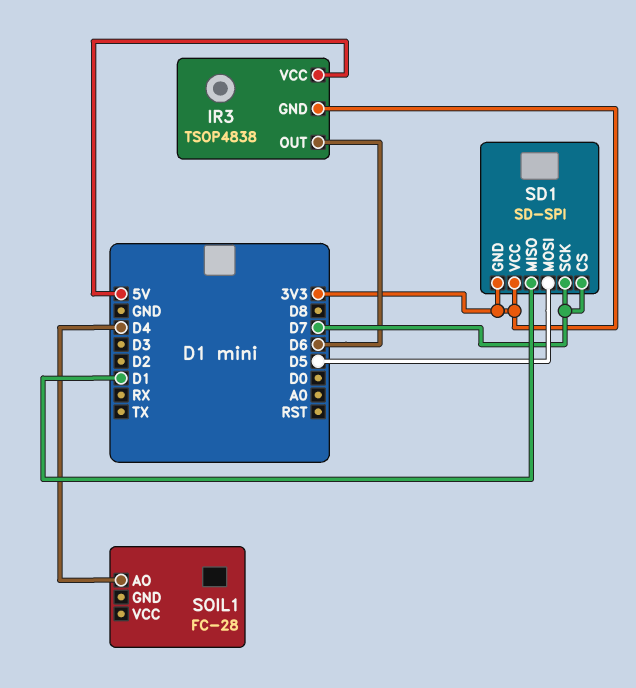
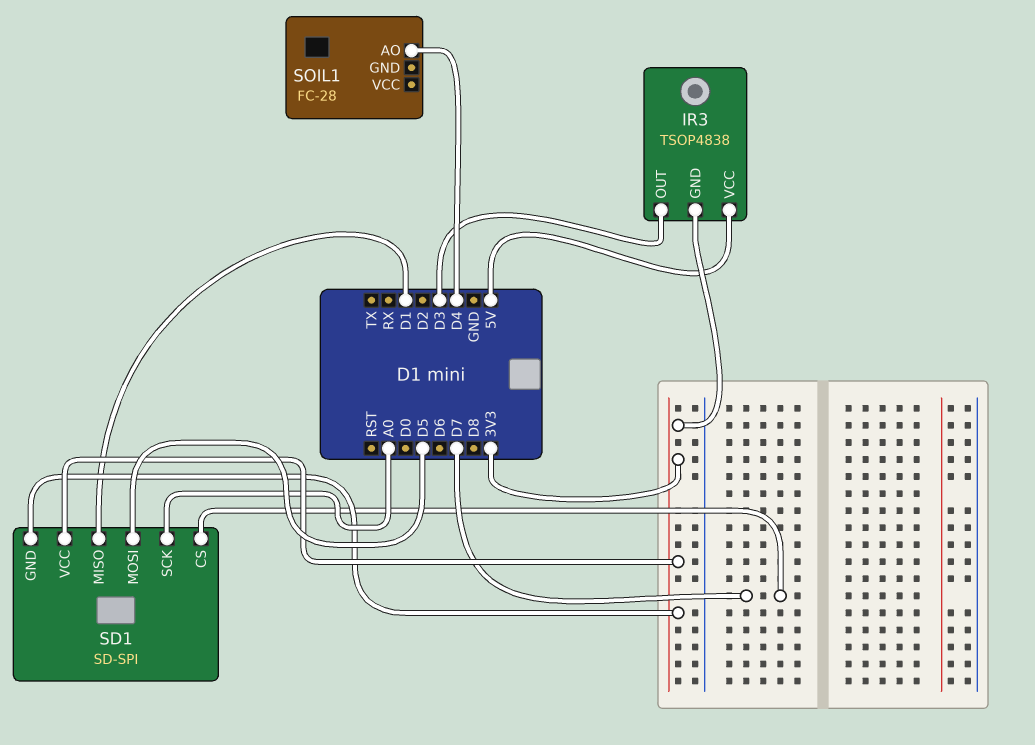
IR3 pin OUT: D6 -> D3
SD1 pin SCK: D7 -> A0

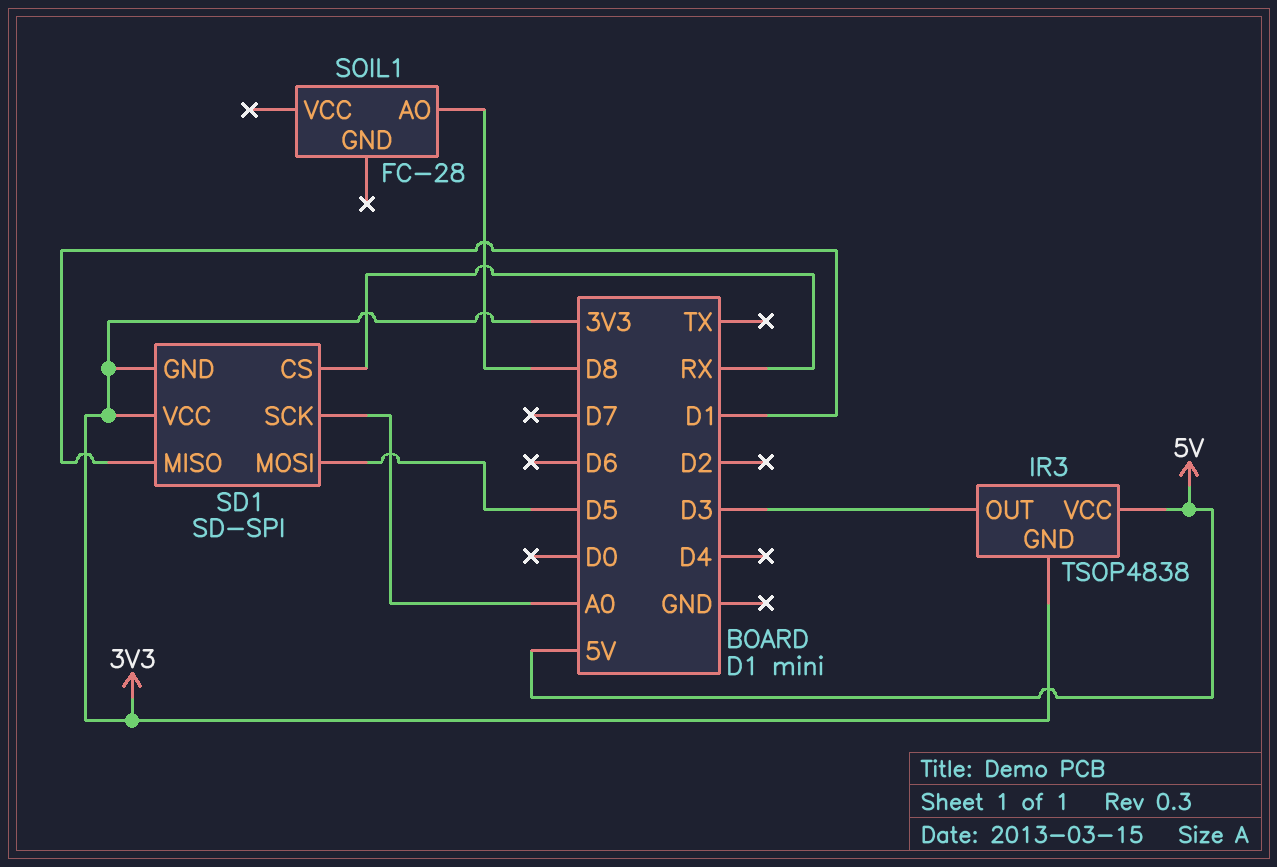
SD1 pin CS: D7 -> RX
SOIL1 pin AO: D4 -> D8

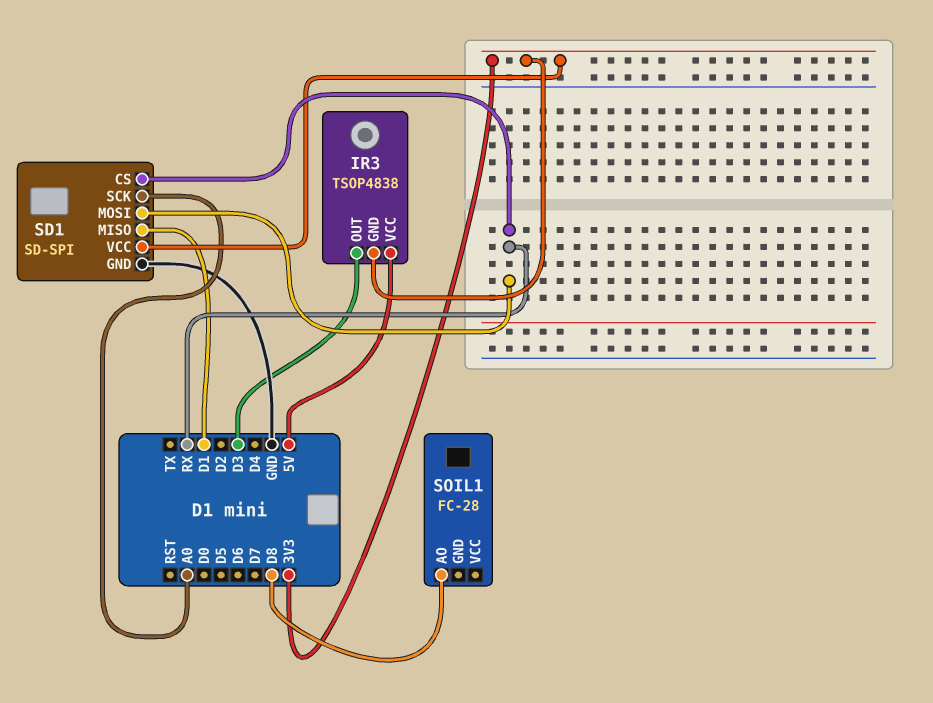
SD1 pin GND: 3V3 -> GND
SD1 pin MOSI: D5 -> RX

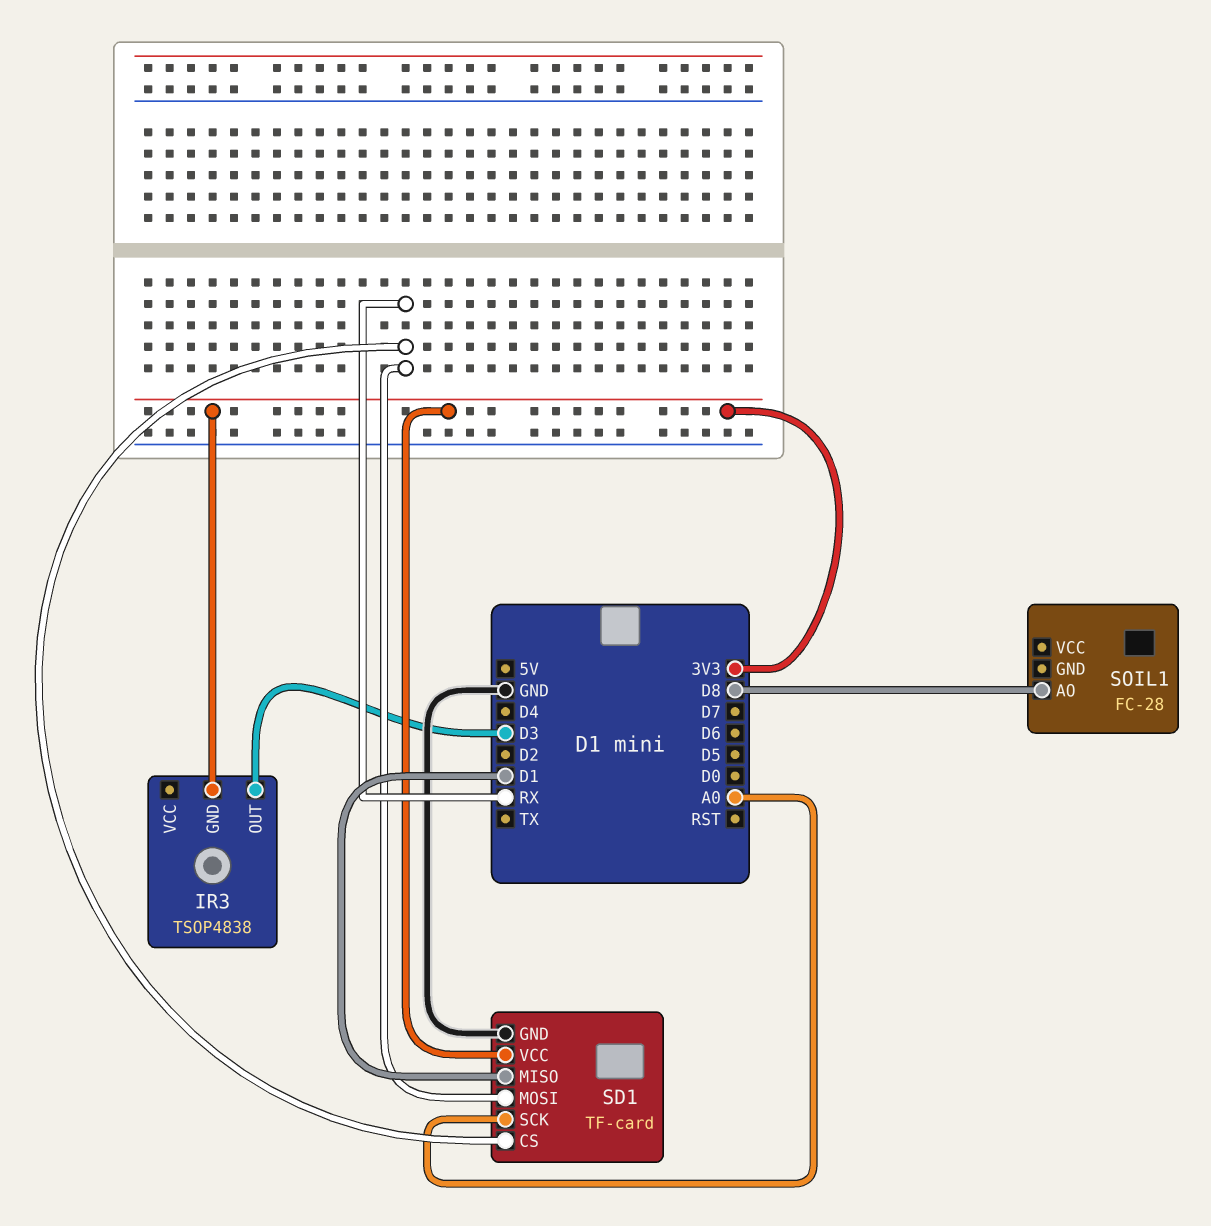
IR3 pin VCC: 5V -> none
SD1: SD-SPI -> TF-card

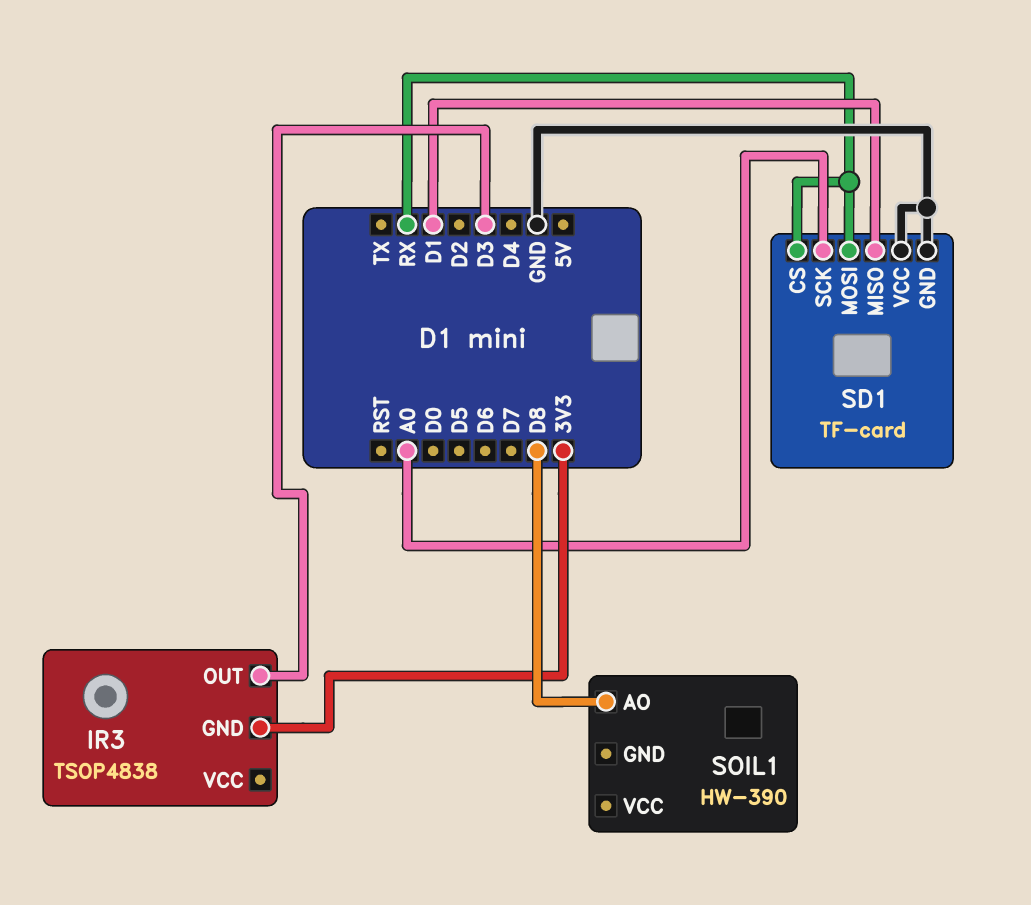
SD1 pin VCC: 3V3 -> GND
SOIL1: FC-28 -> HW-390

